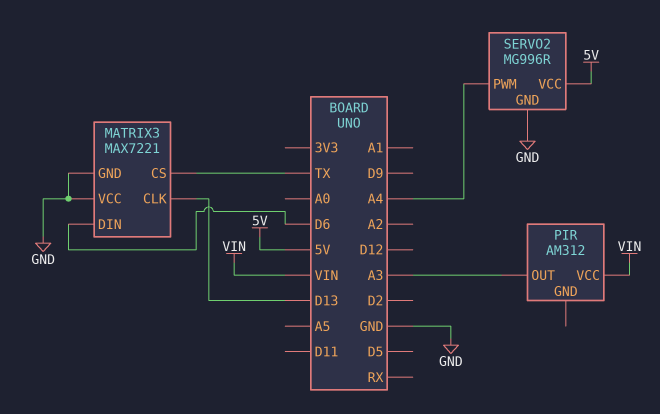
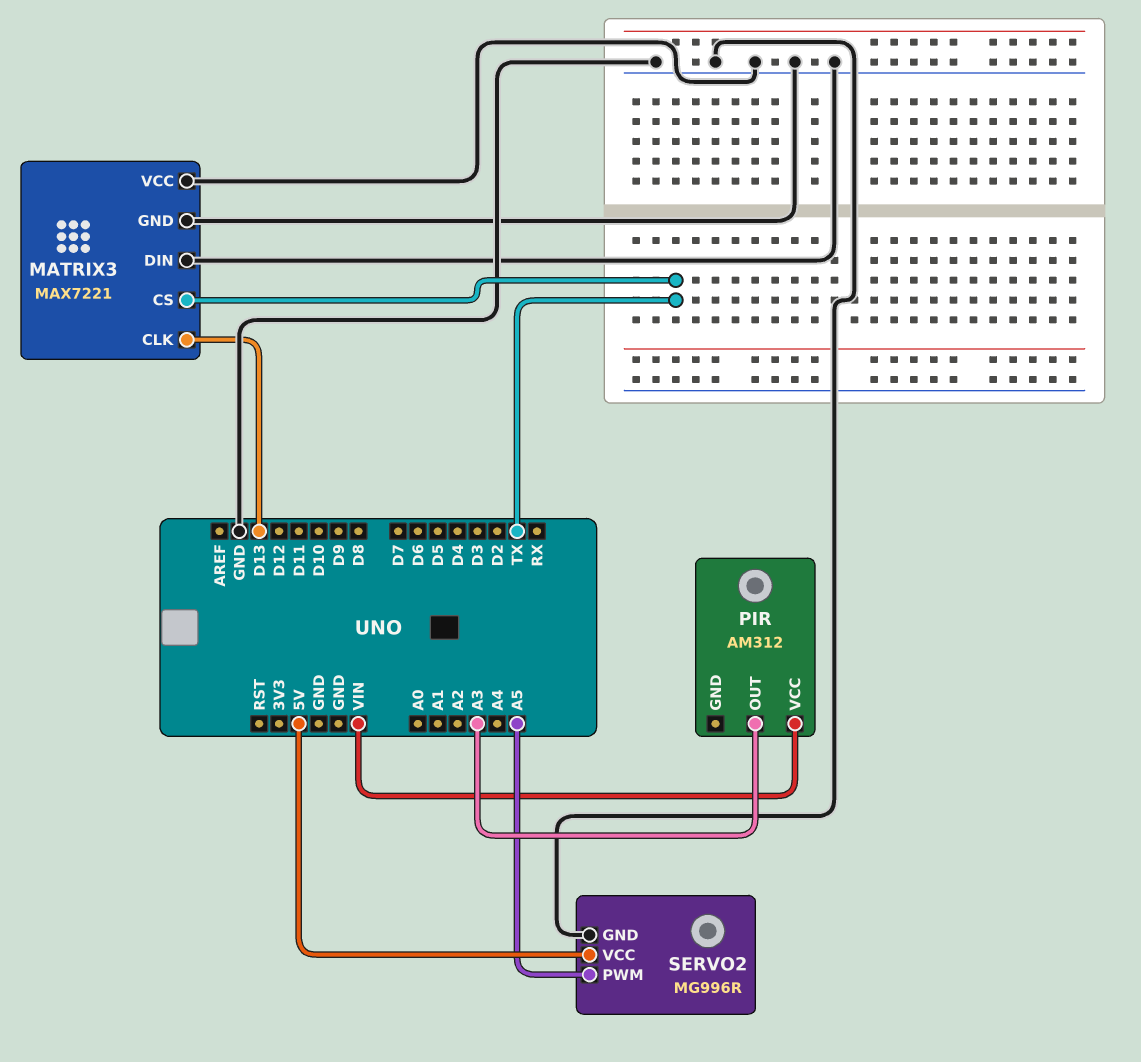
MATRIX3 pin DIN: D6 -> GND
SERVO2 pin PWM: A4 -> A5

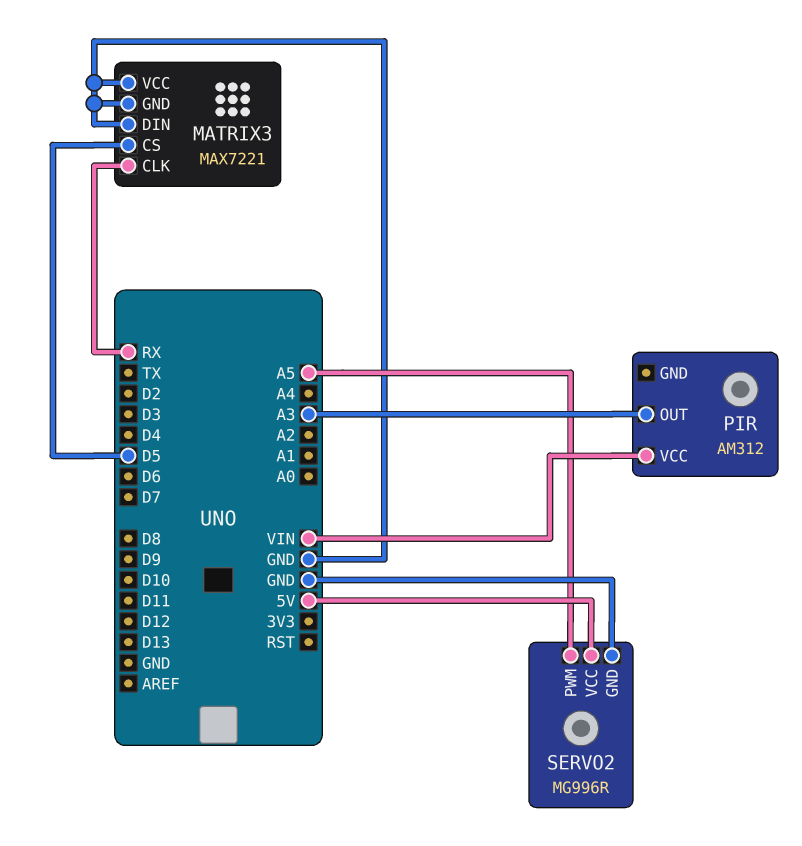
MATRIX3 pin CLK: D13 -> RX
MATRIX3 pin CS: TX -> D5

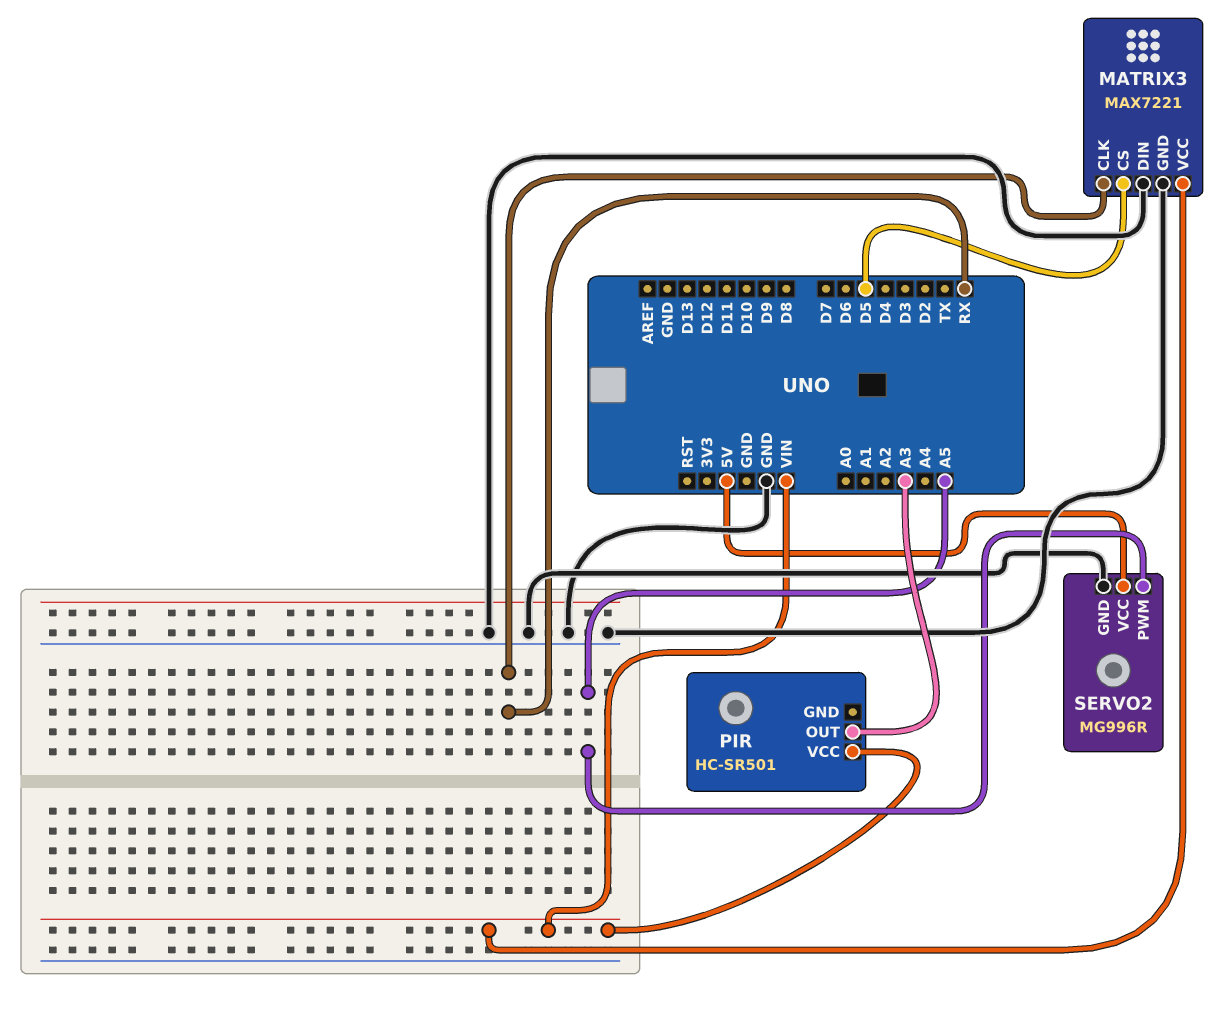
MATRIX3 pin VCC: GND -> VIN
PIR: AM312 -> HC-SR501

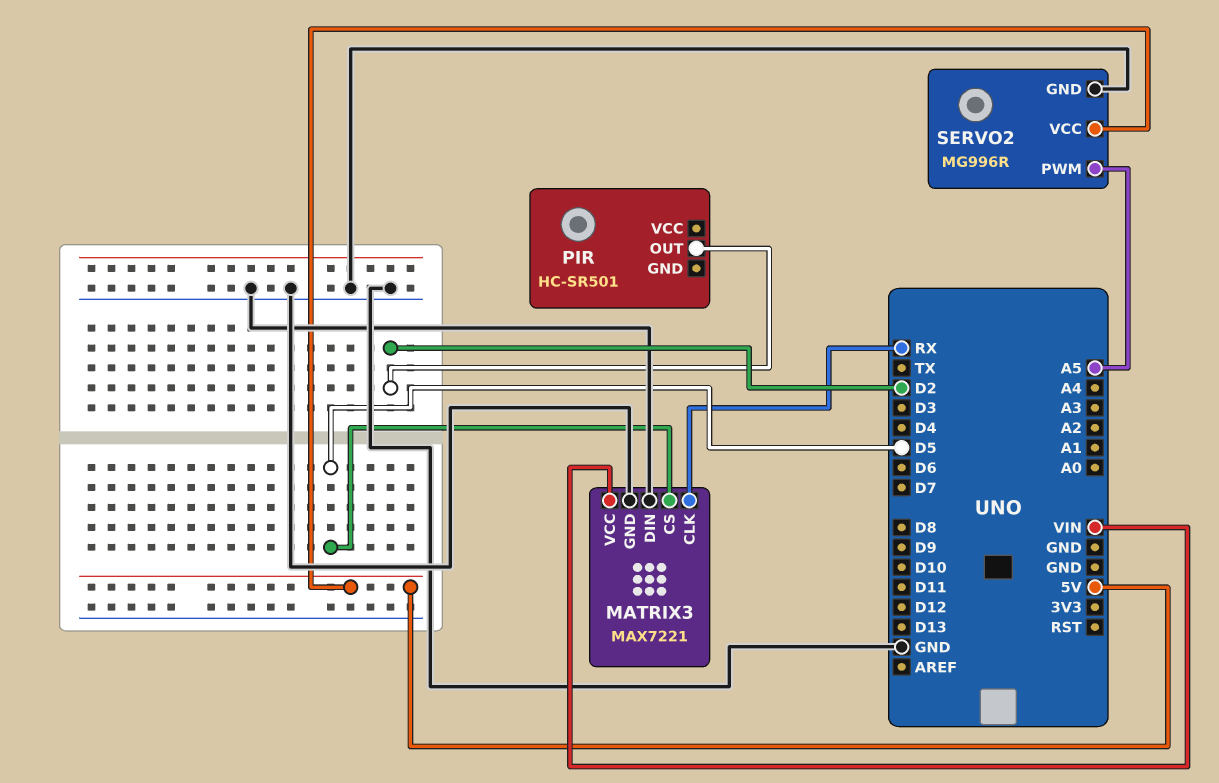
PIR pin OUT: A3 -> D2
PIR pin VCC: VIN -> none

